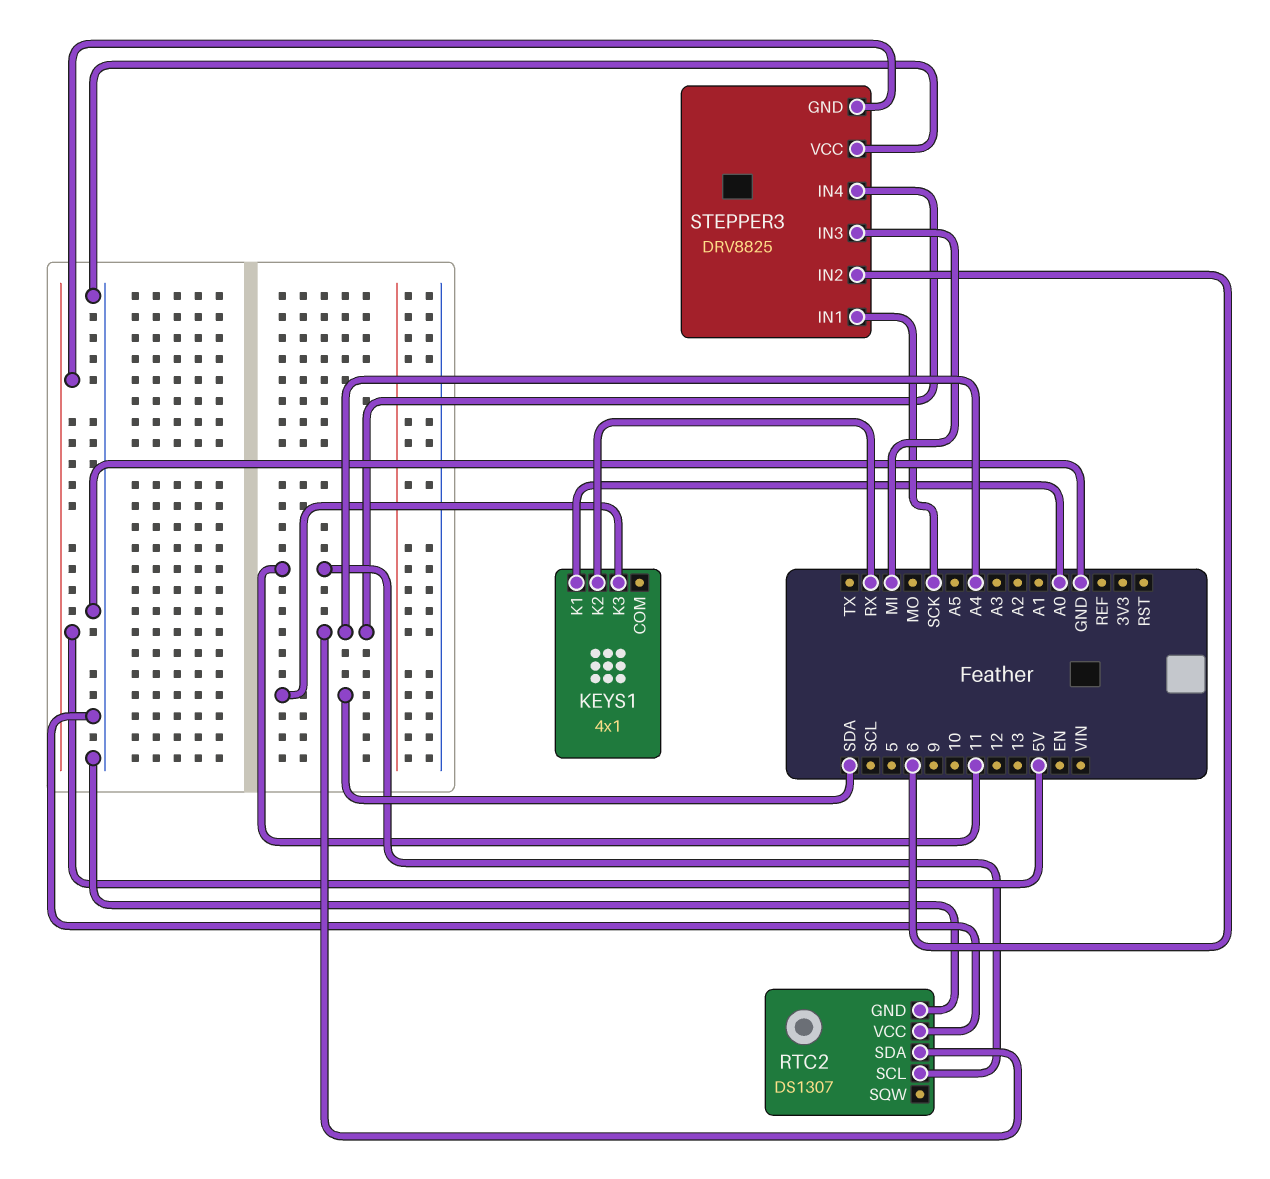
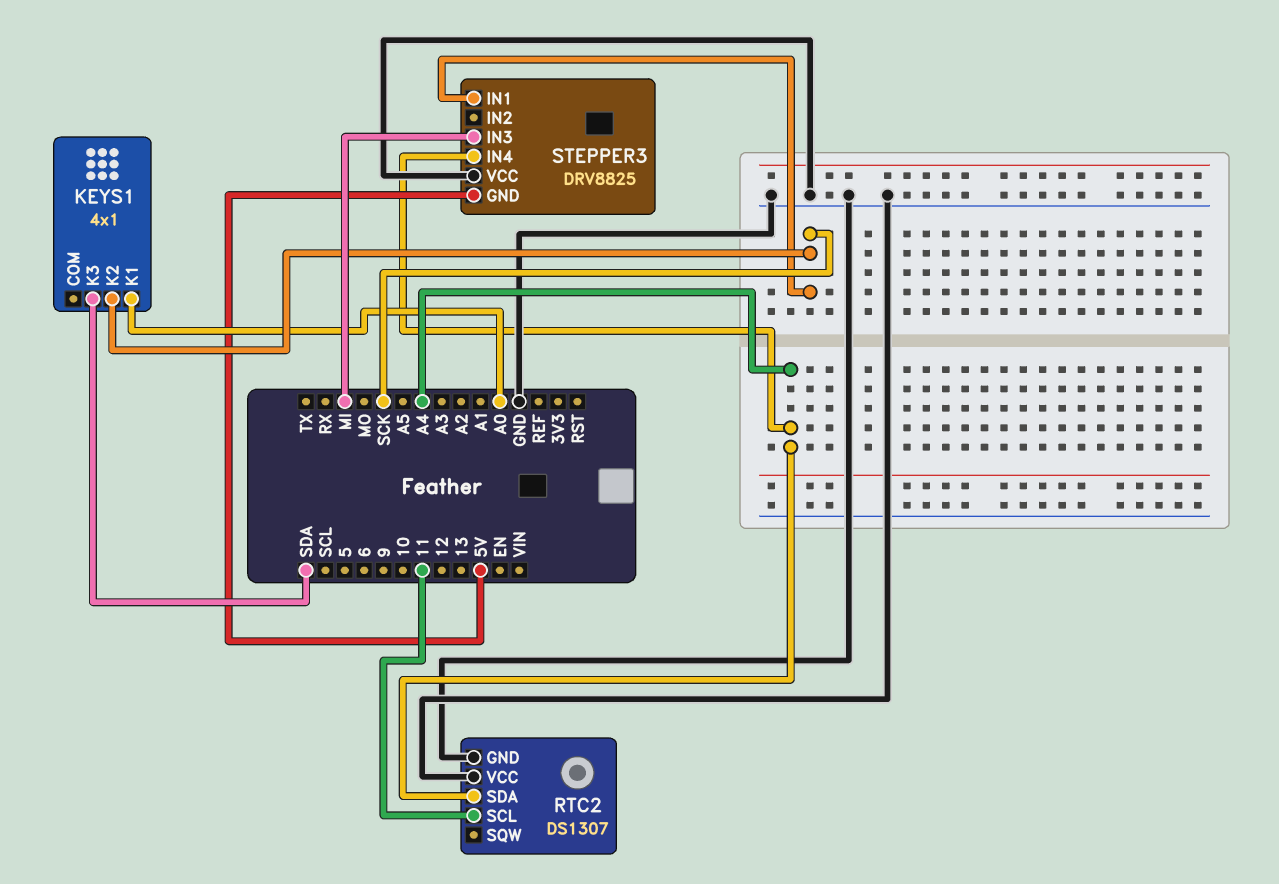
KEYS1 pin K2: RX -> SCK
STEPPER3 pin IN2: 6 -> none

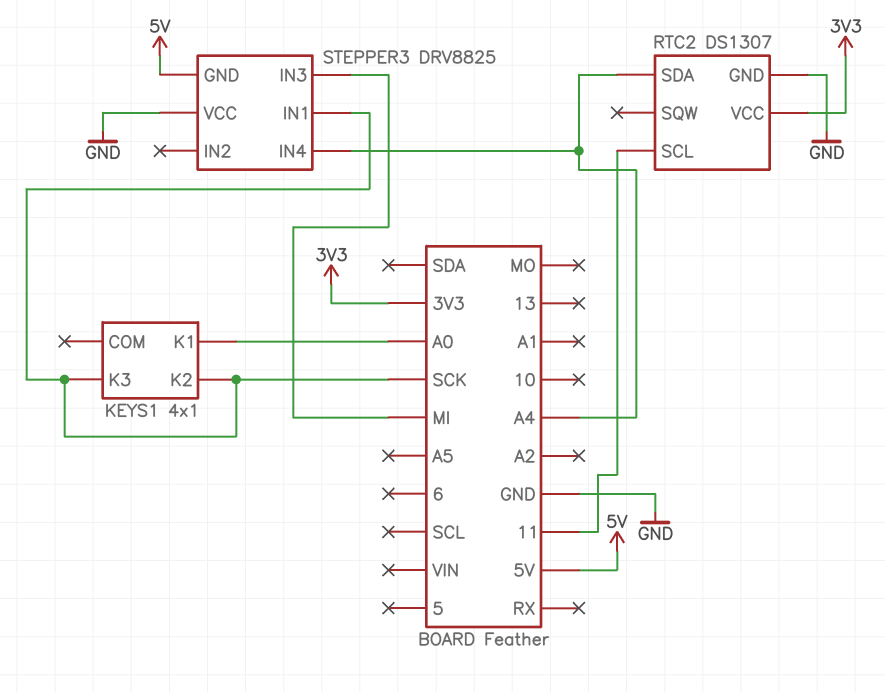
KEYS1 pin K3: SDA -> SCK
RTC2 pin VCC: GND -> 3V3

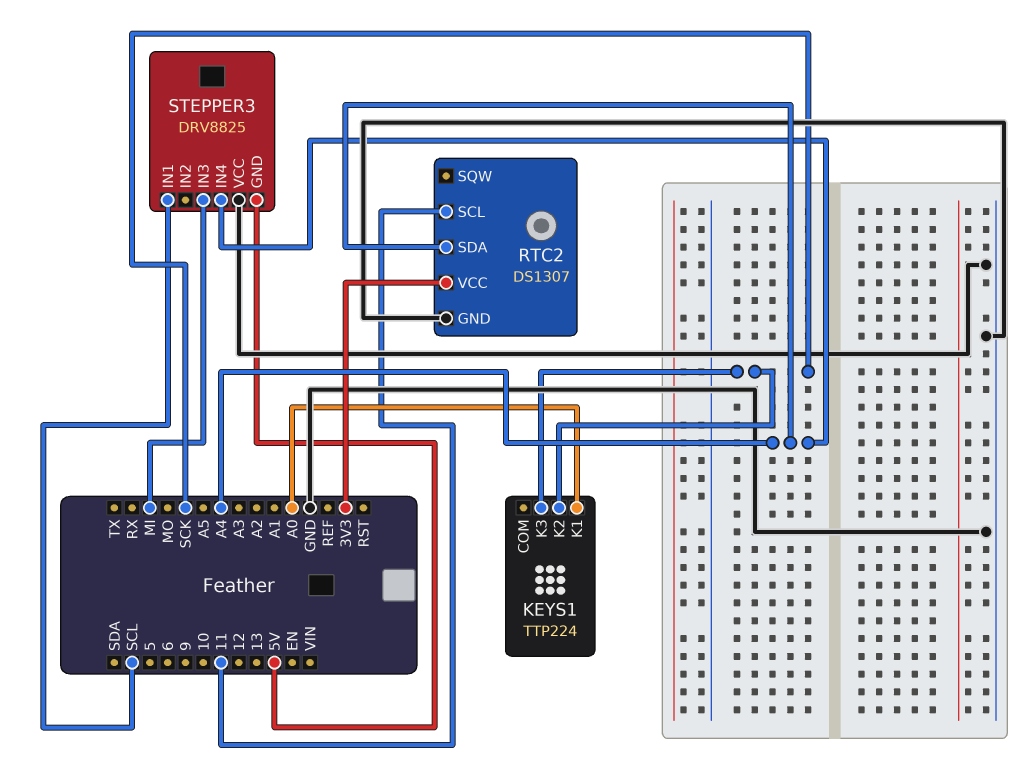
KEYS1: 4x1 -> TTP224
STEPPER3 pin IN1: SCK -> SCL

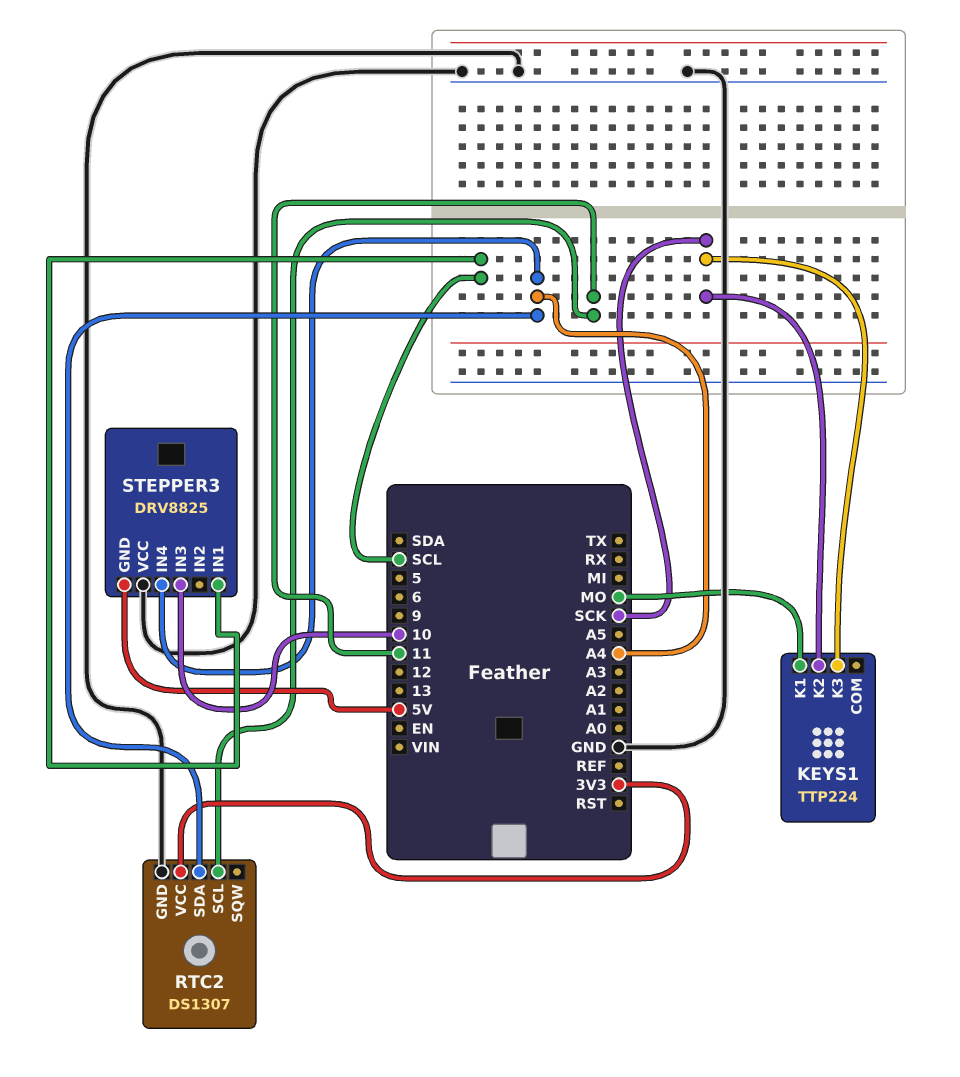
KEYS1 pin K1: A0 -> MO
STEPPER3 pin IN3: MI -> 10

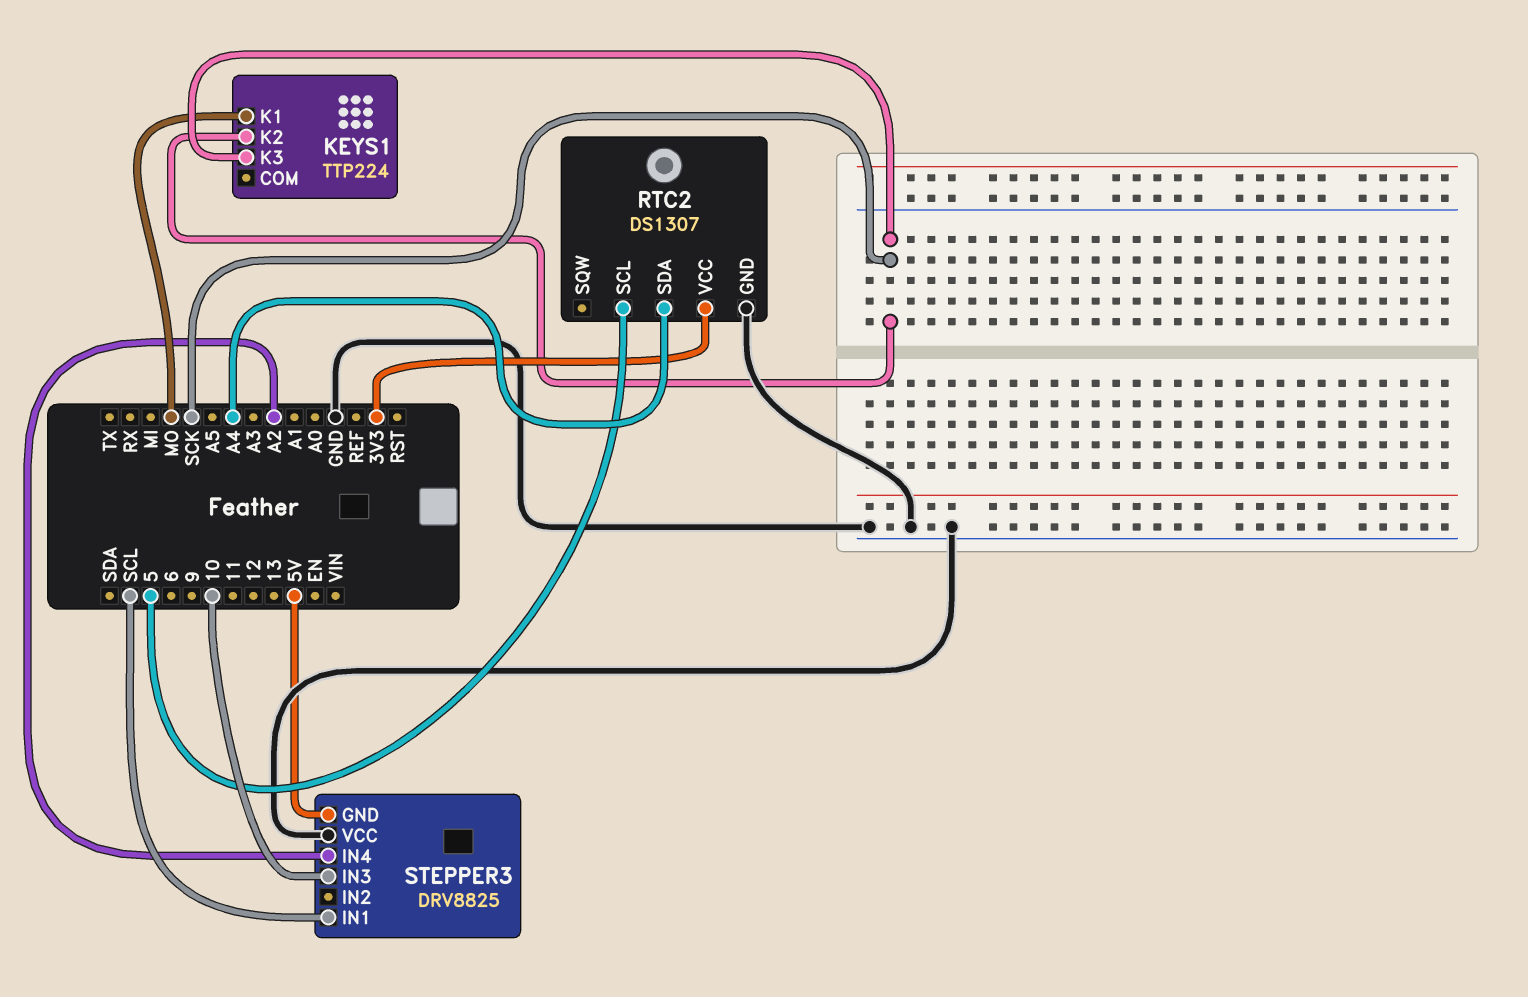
RTC2 pin SCL: 11 -> 5
STEPPER3 pin IN4: A4 -> A2

